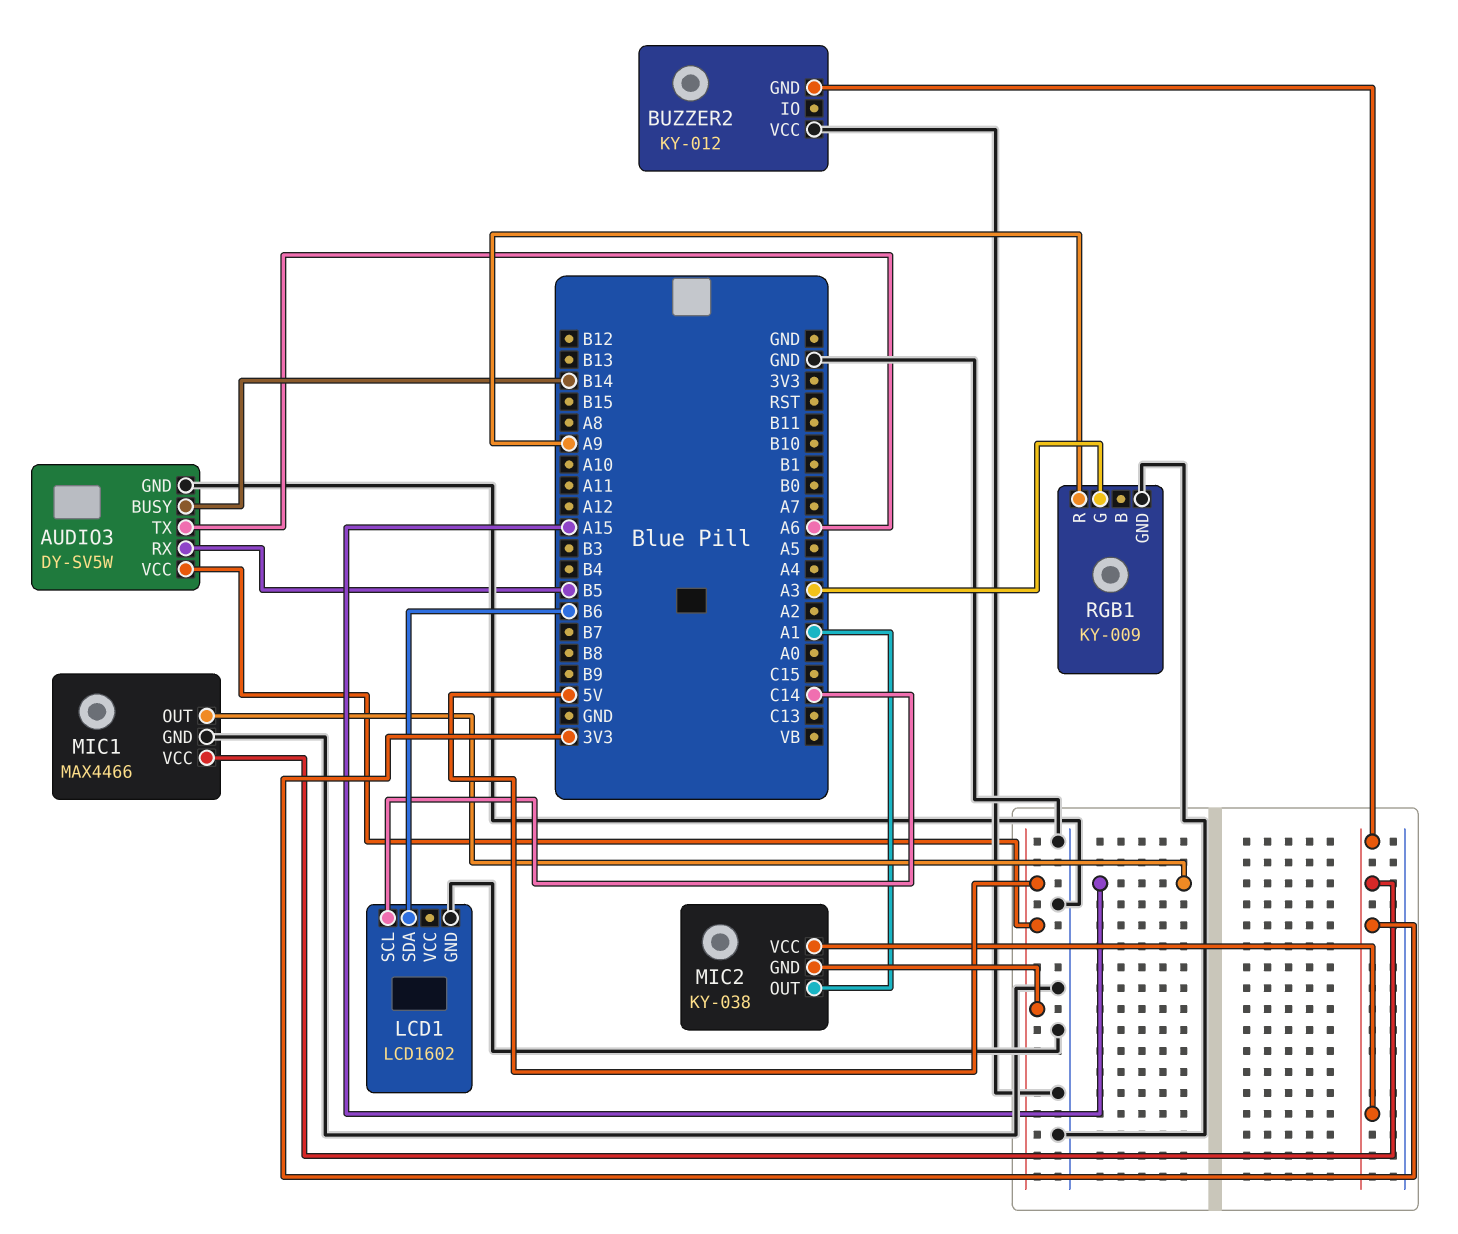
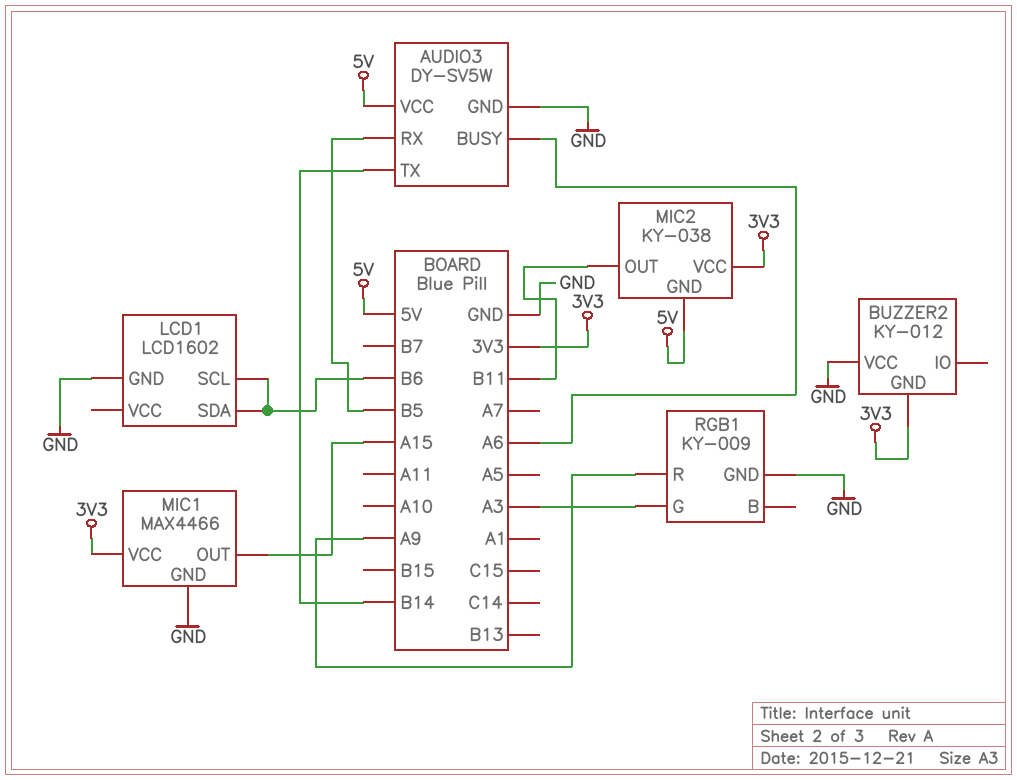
AUDIO3 pin BUSY: B14 -> A6
AUDIO3 pin TX: A6 -> B14
LCD1 pin SCL: C14 -> B6
MIC2 pin OUT: A1 -> B11

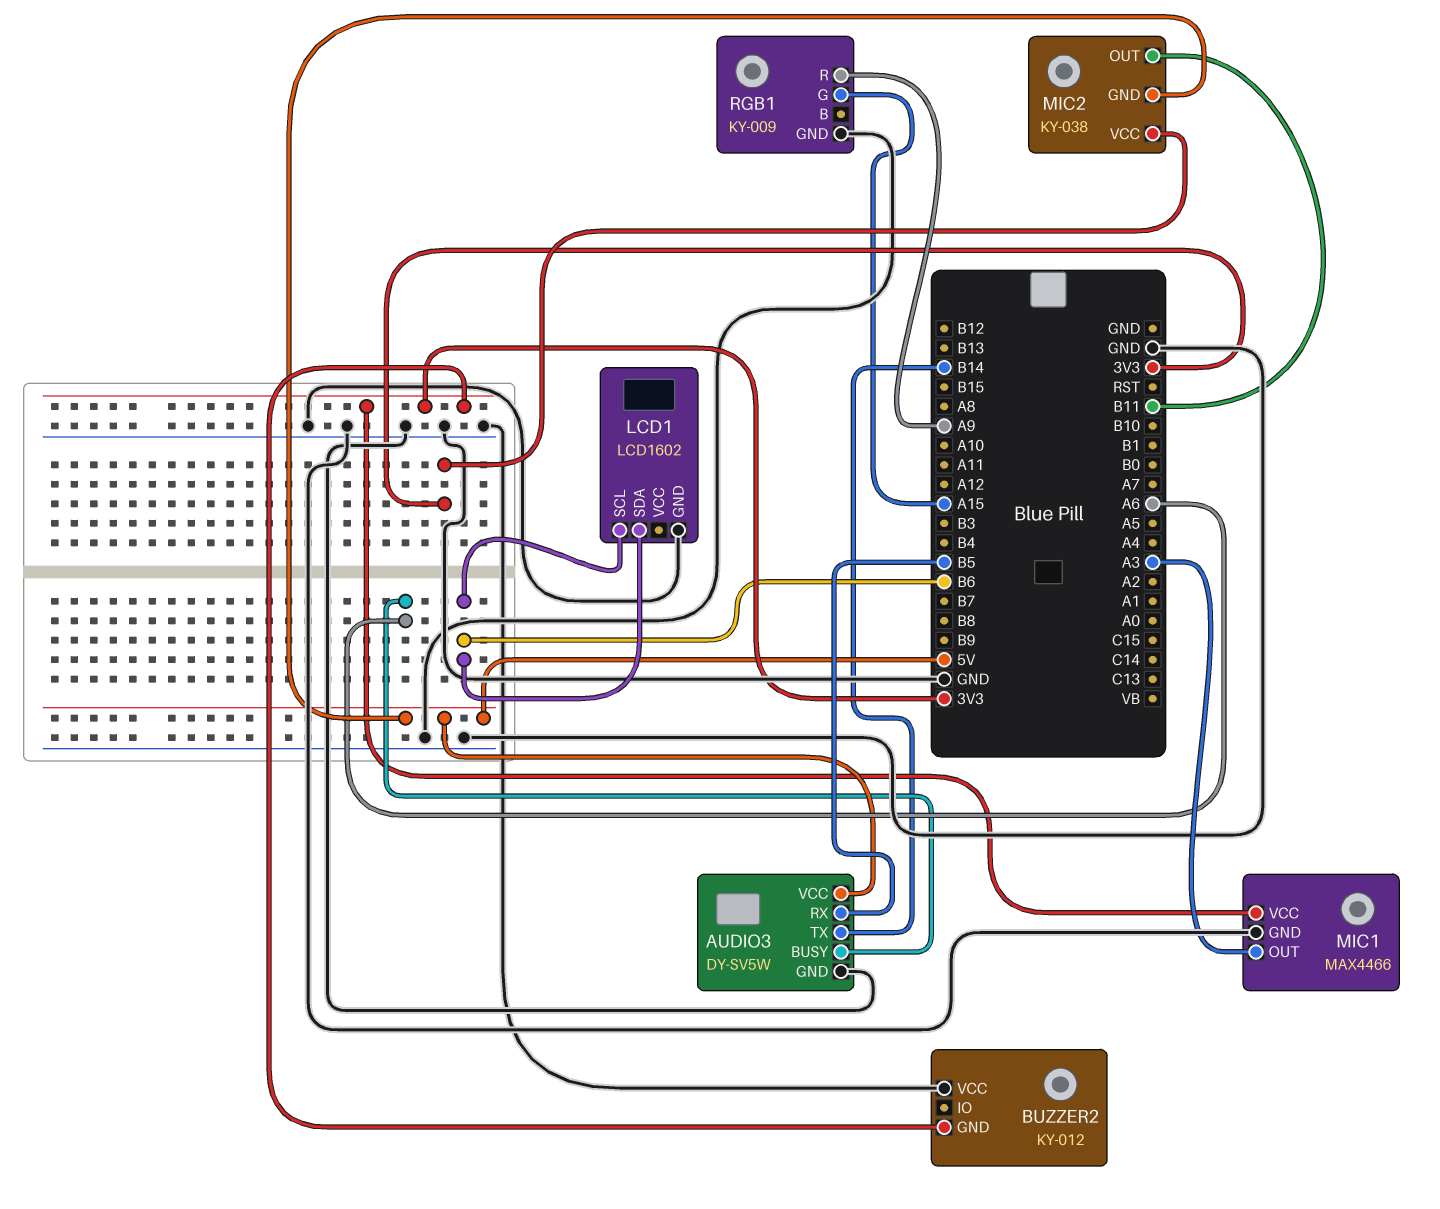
MIC1 pin OUT: A15 -> A3
RGB1 pin G: A3 -> A15

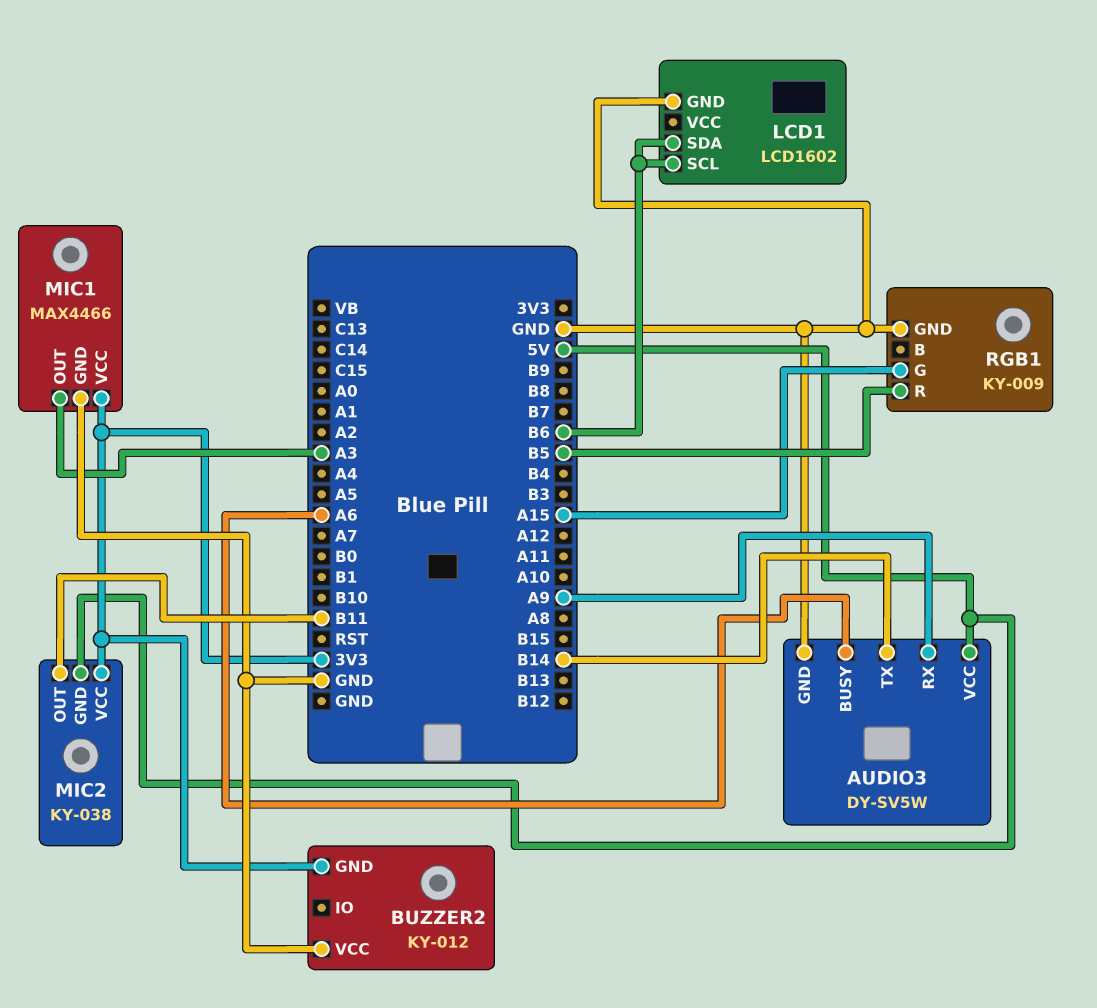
AUDIO3 pin RX: B5 -> A9
RGB1 pin R: A9 -> B5

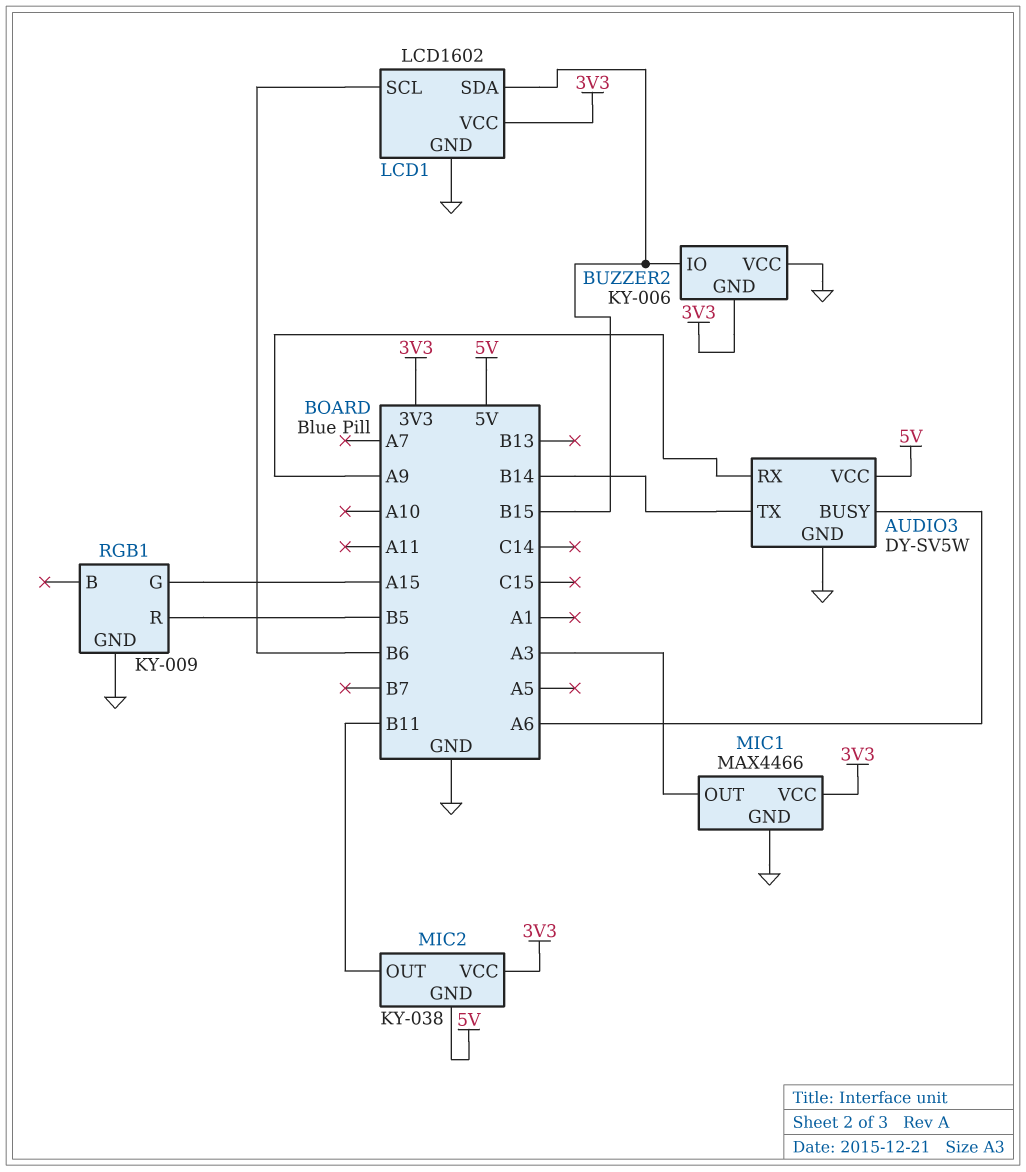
BUZZER2: KY-012 -> KY-006
BUZZER2 pin IO: none -> B15
LCD1 pin SDA: B6 -> B15
LCD1 pin VCC: none -> 3V3

